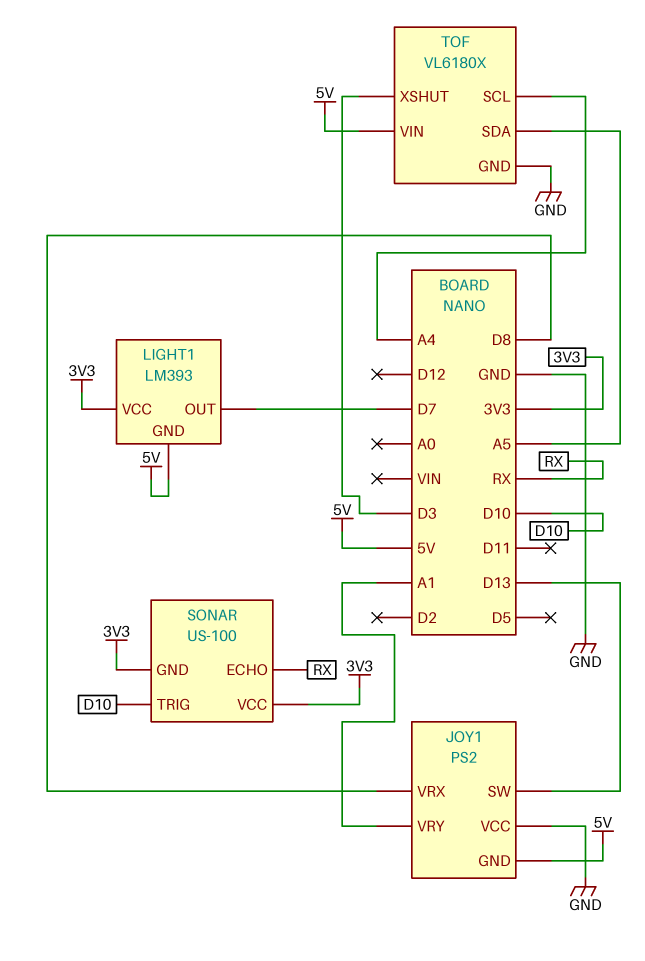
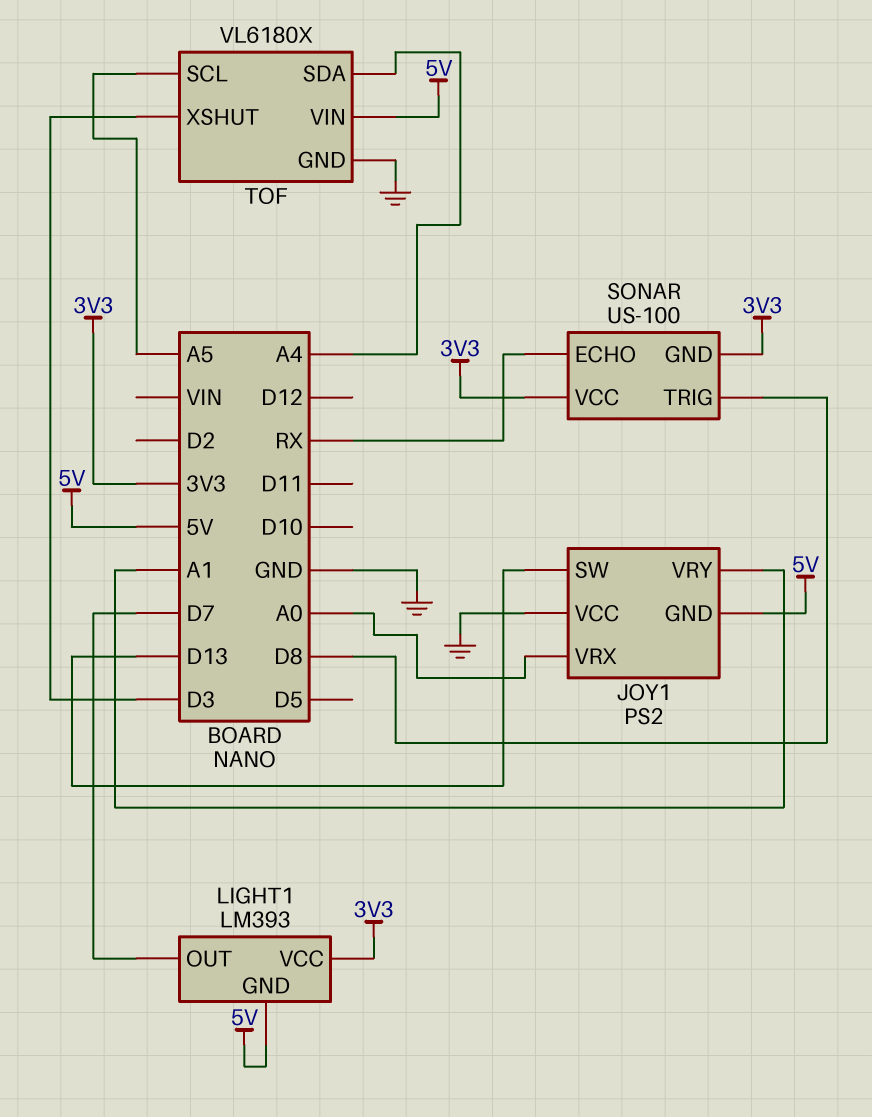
JOY1 pin VRX: D8 -> A0
SONAR pin TRIG: D10 -> D8
TOF pin SCL: A4 -> A5
TOF pin SDA: A5 -> A4

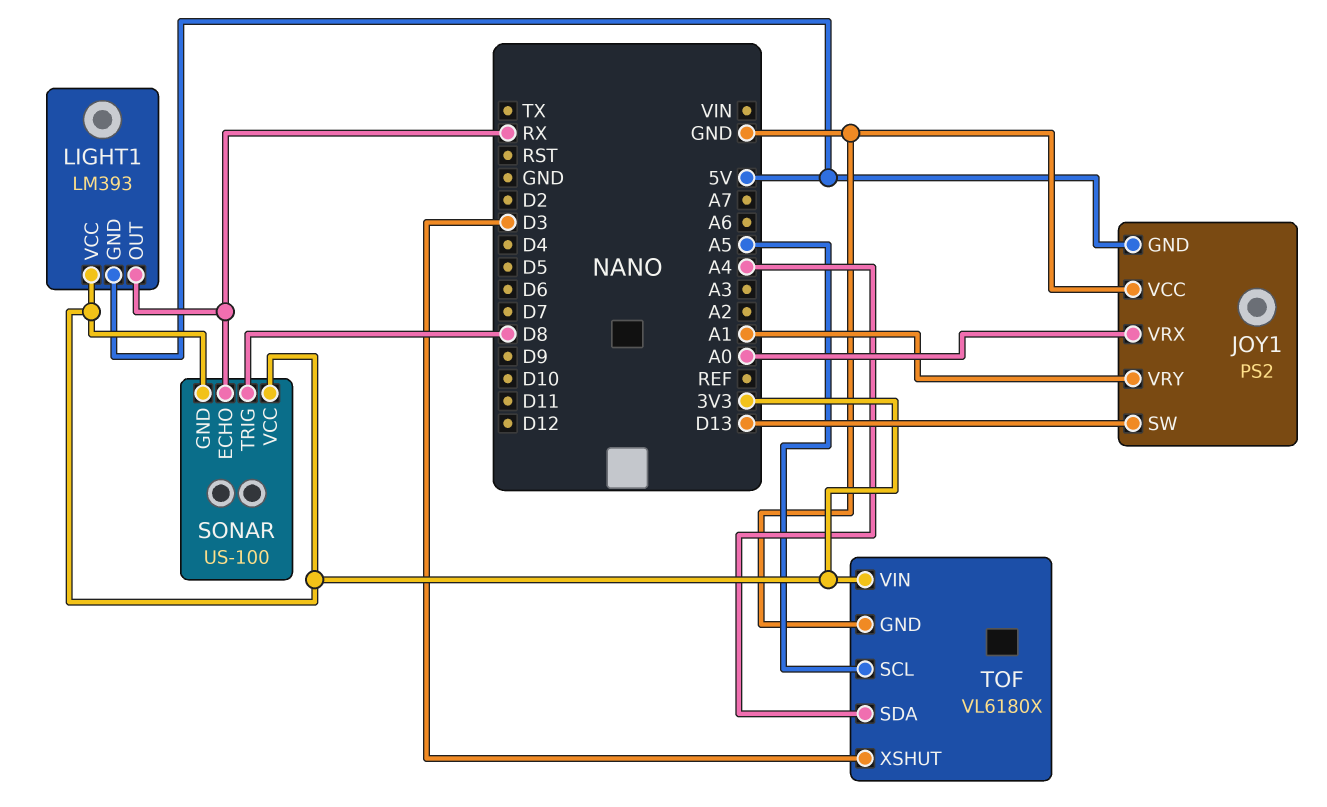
LIGHT1 pin OUT: D7 -> RX
TOF pin VIN: 5V -> 3V3

